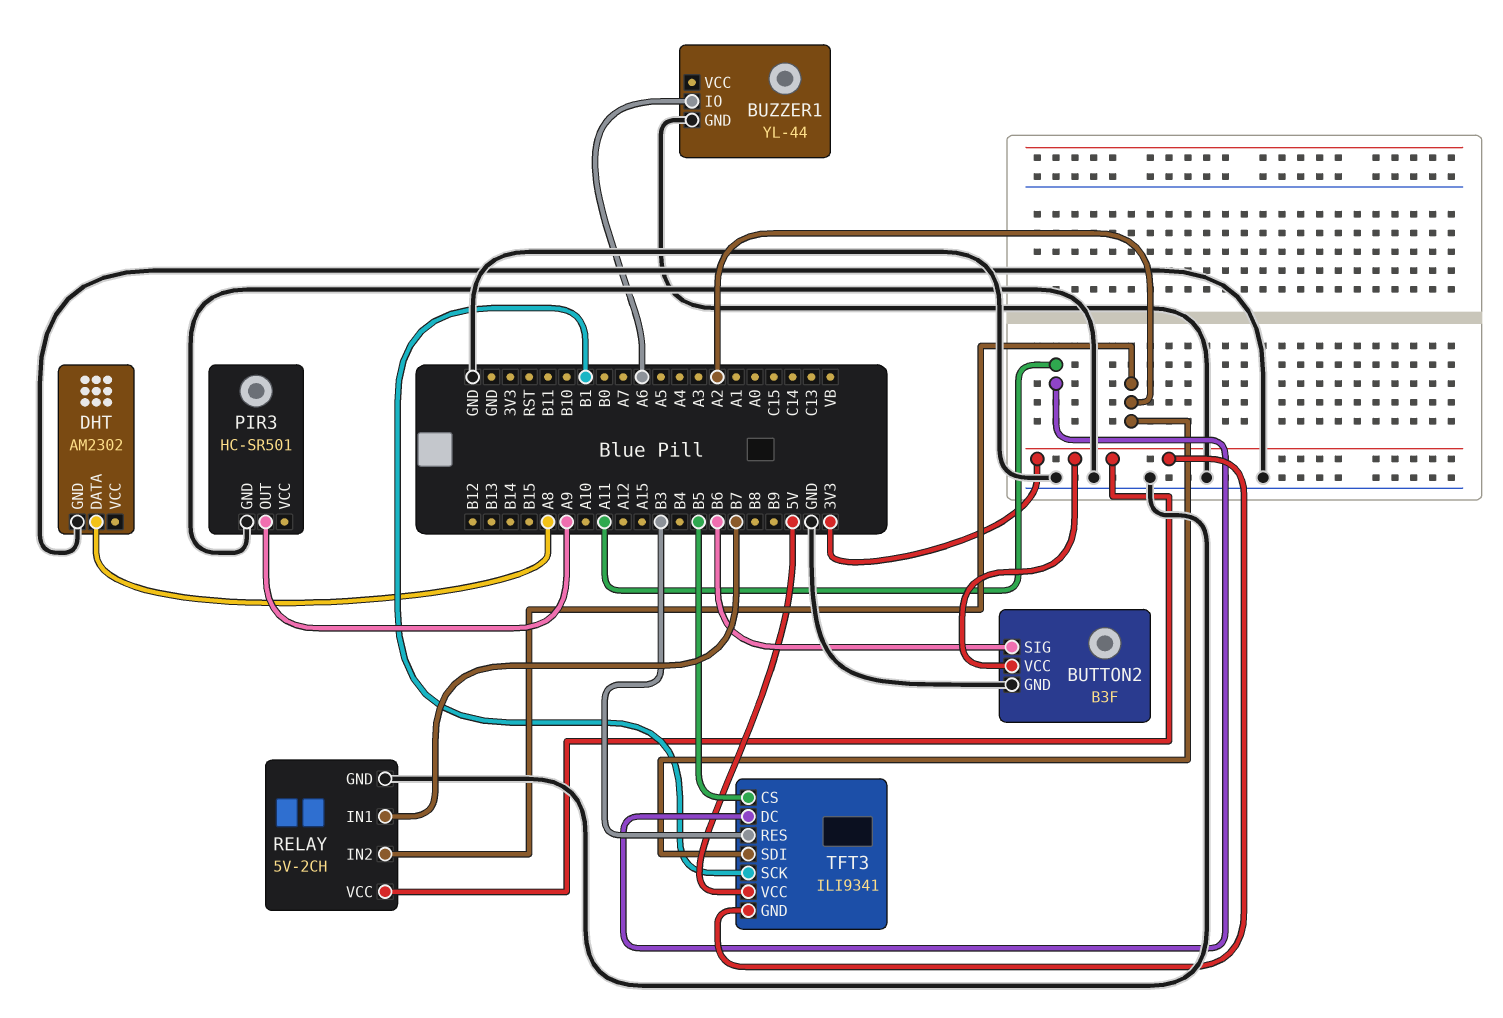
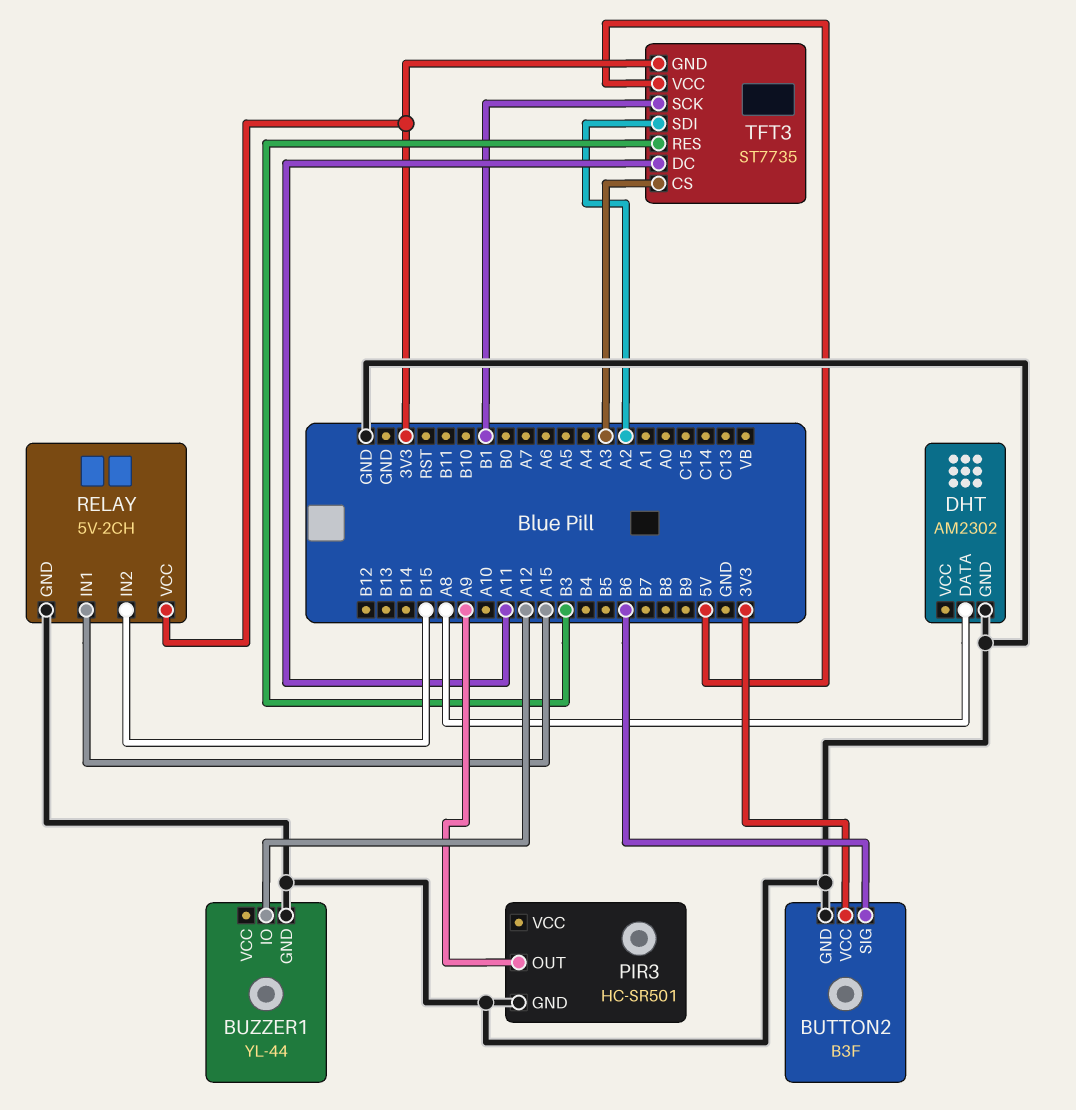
BUZZER1 pin IO: A6 -> A12
RELAY pin IN1: B7 -> A15
RELAY pin IN2: A2 -> B15
TFT3: ILI9341 -> ST7735
TFT3 pin CS: B5 -> A3

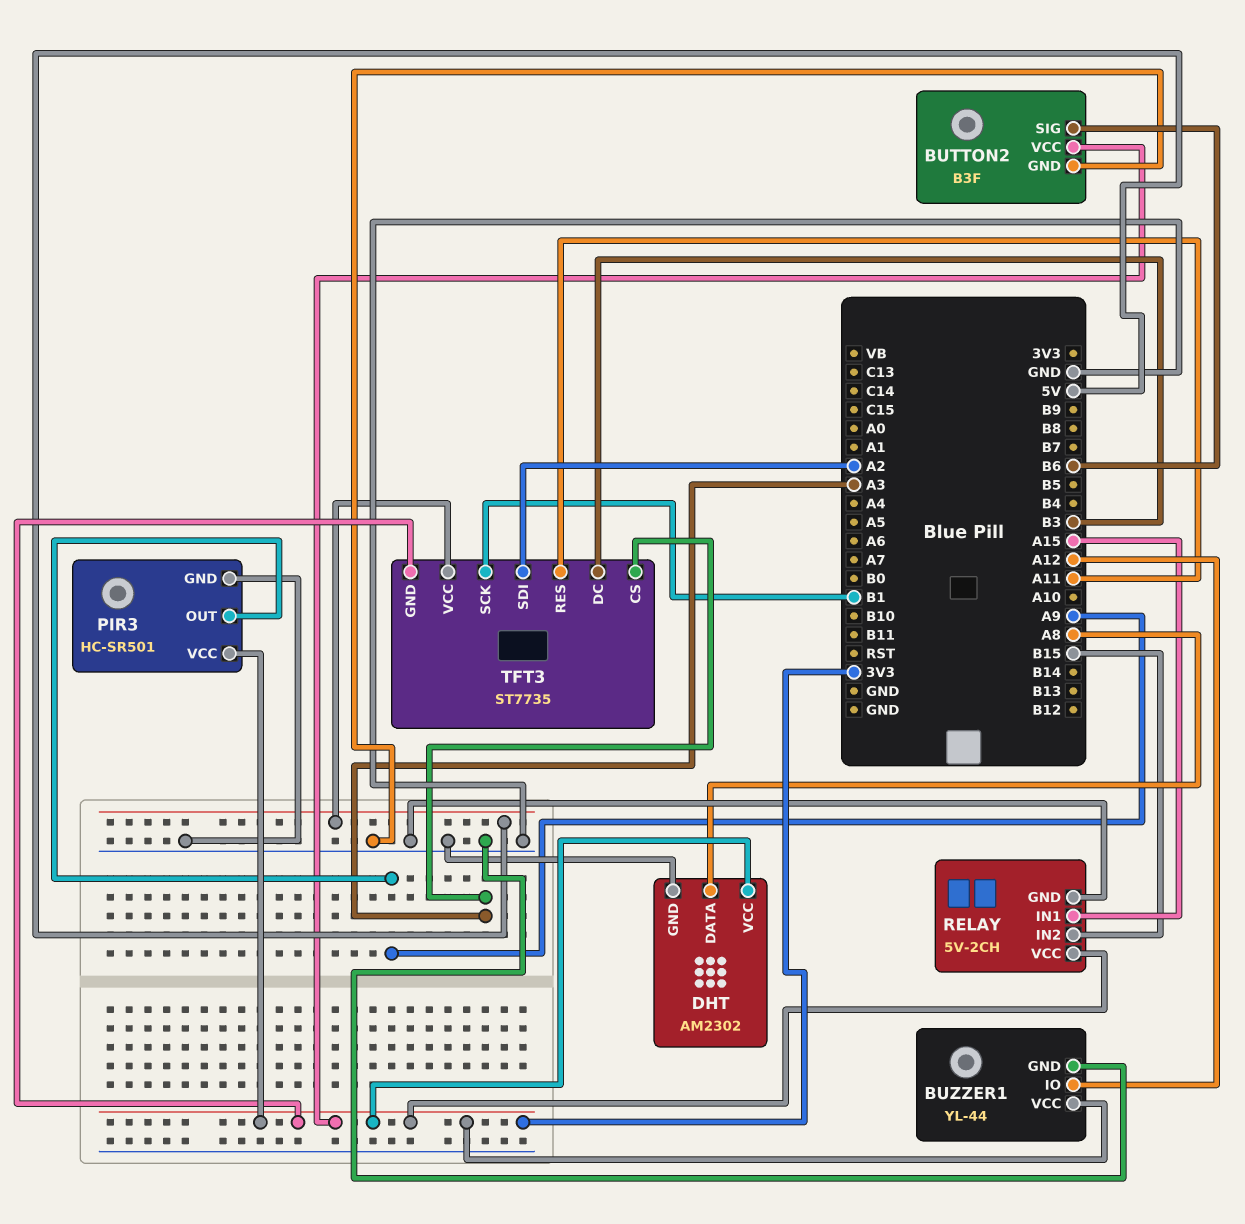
BUZZER1 pin VCC: none -> 3V3
DHT pin VCC: none -> 3V3
PIR3 pin VCC: none -> 3V3
TFT3 pin DC: A11 -> B3
TFT3 pin RES: B3 -> A11

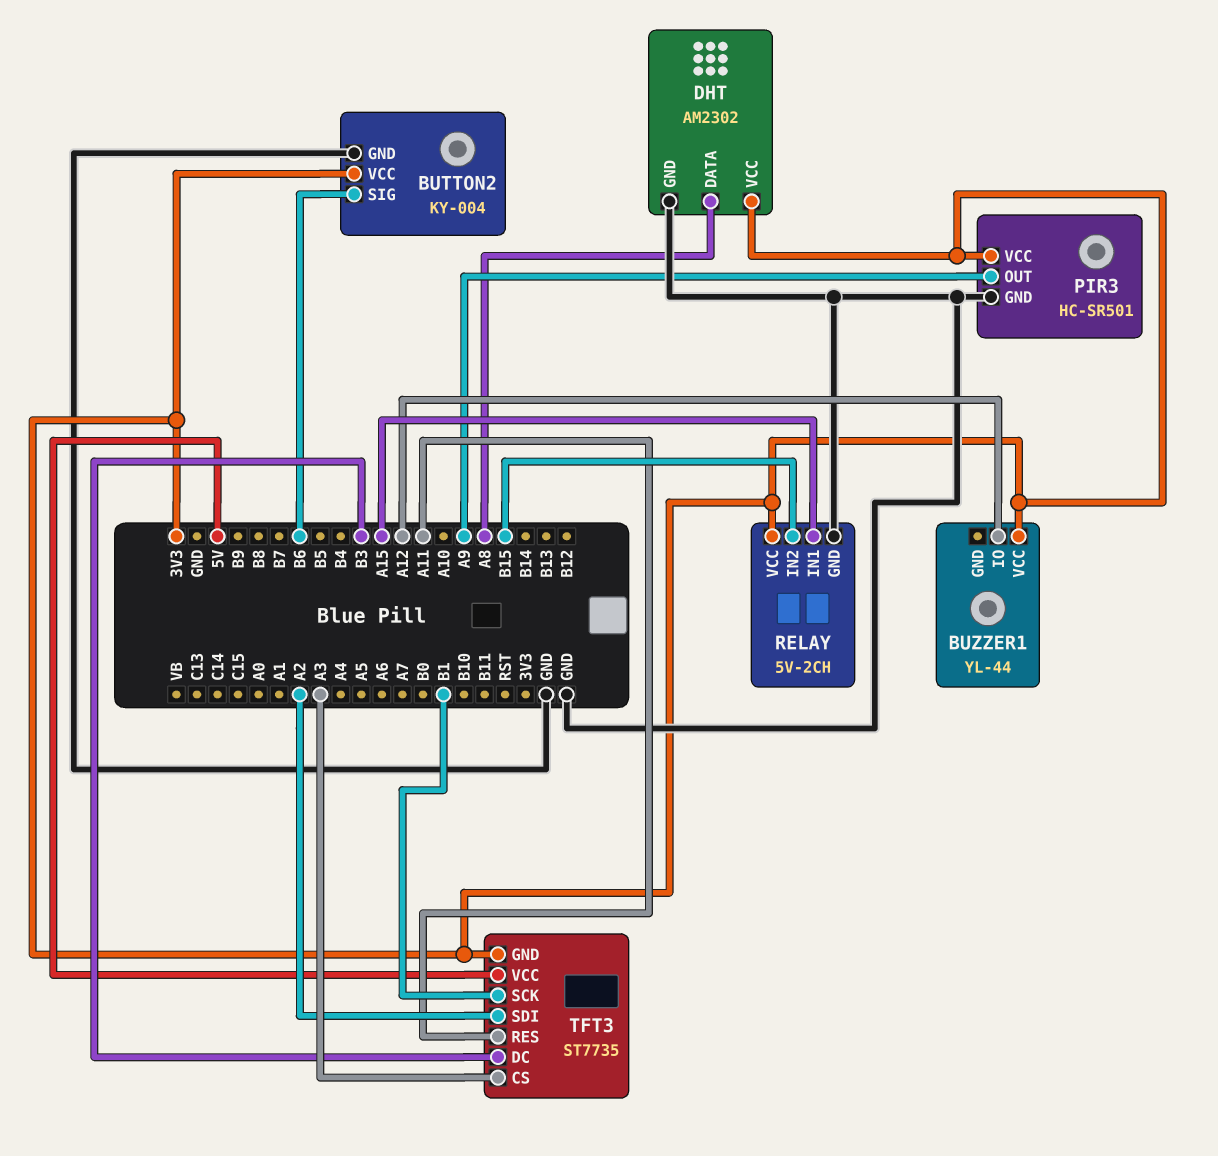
BUTTON2: B3F -> KY-004
BUZZER1 pin GND: GND -> none

